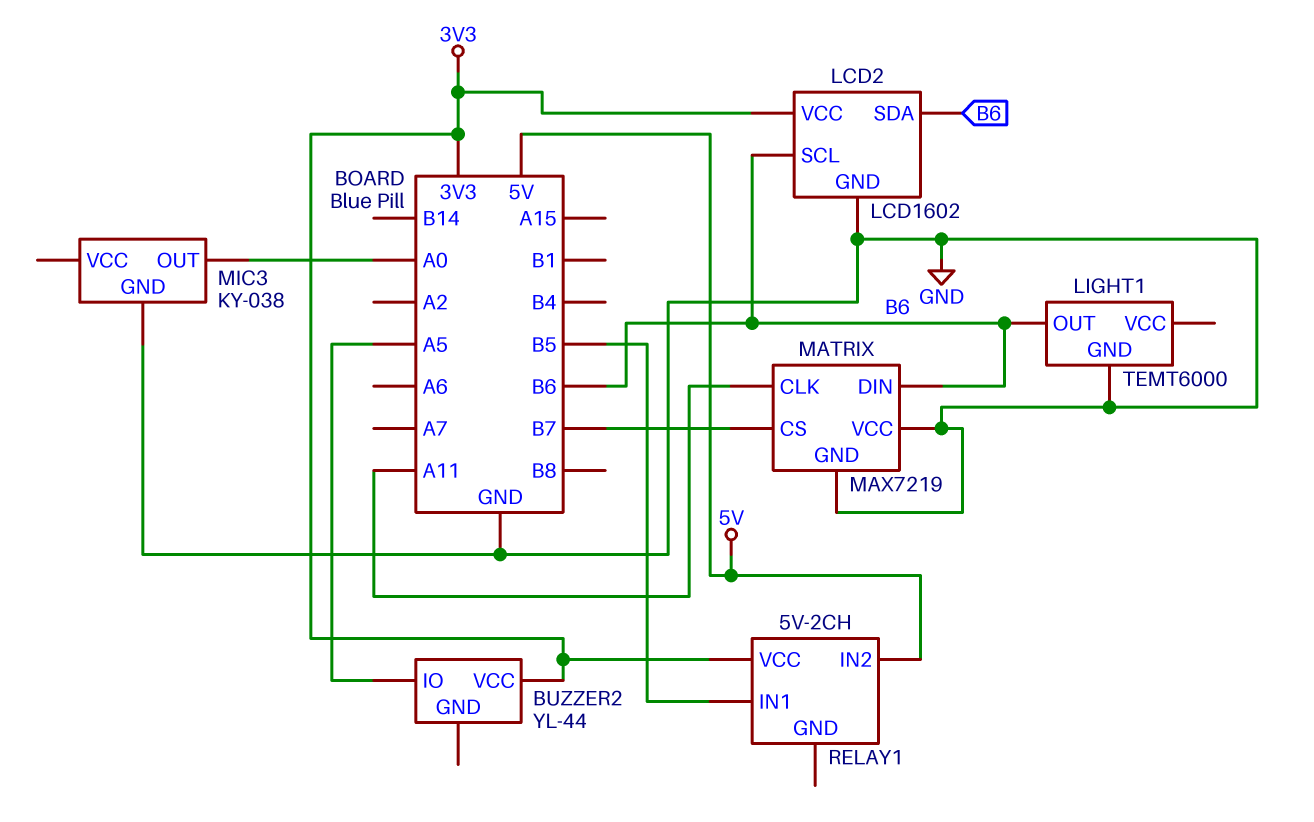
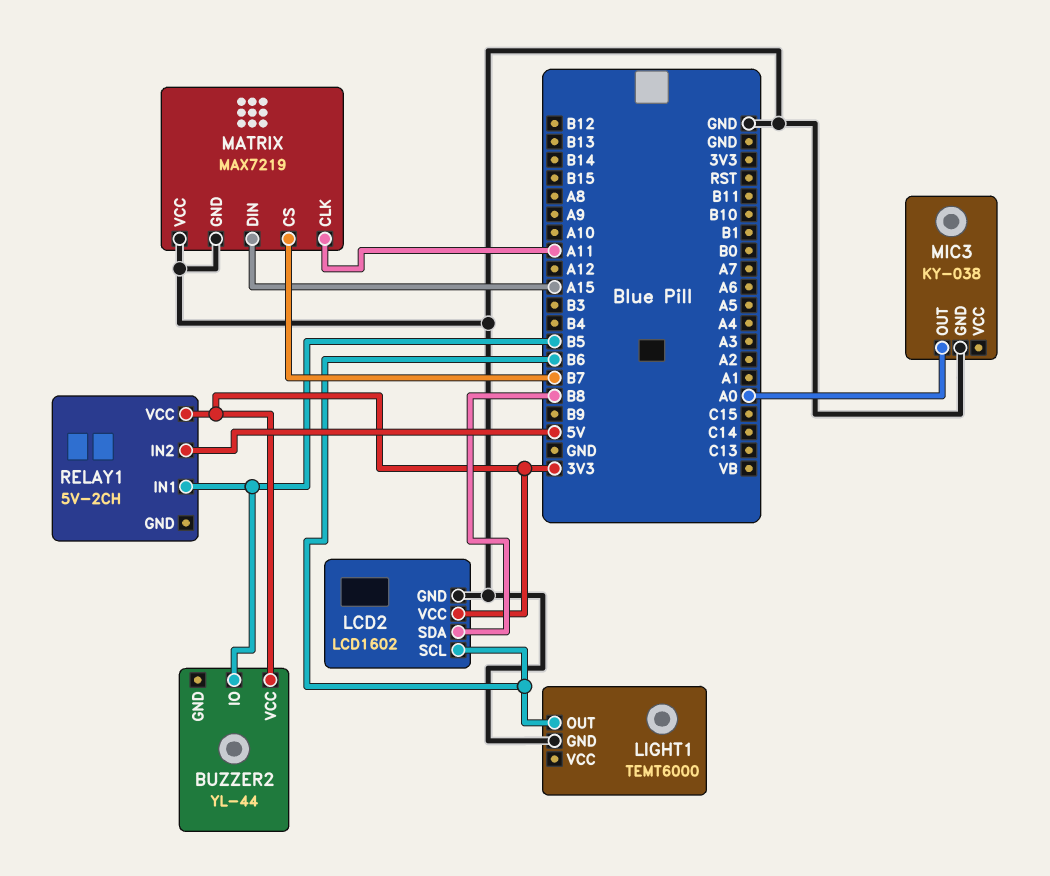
BUZZER2 pin IO: A5 -> B5
LCD2 pin SDA: B6 -> B8
MATRIX pin DIN: B6 -> A15

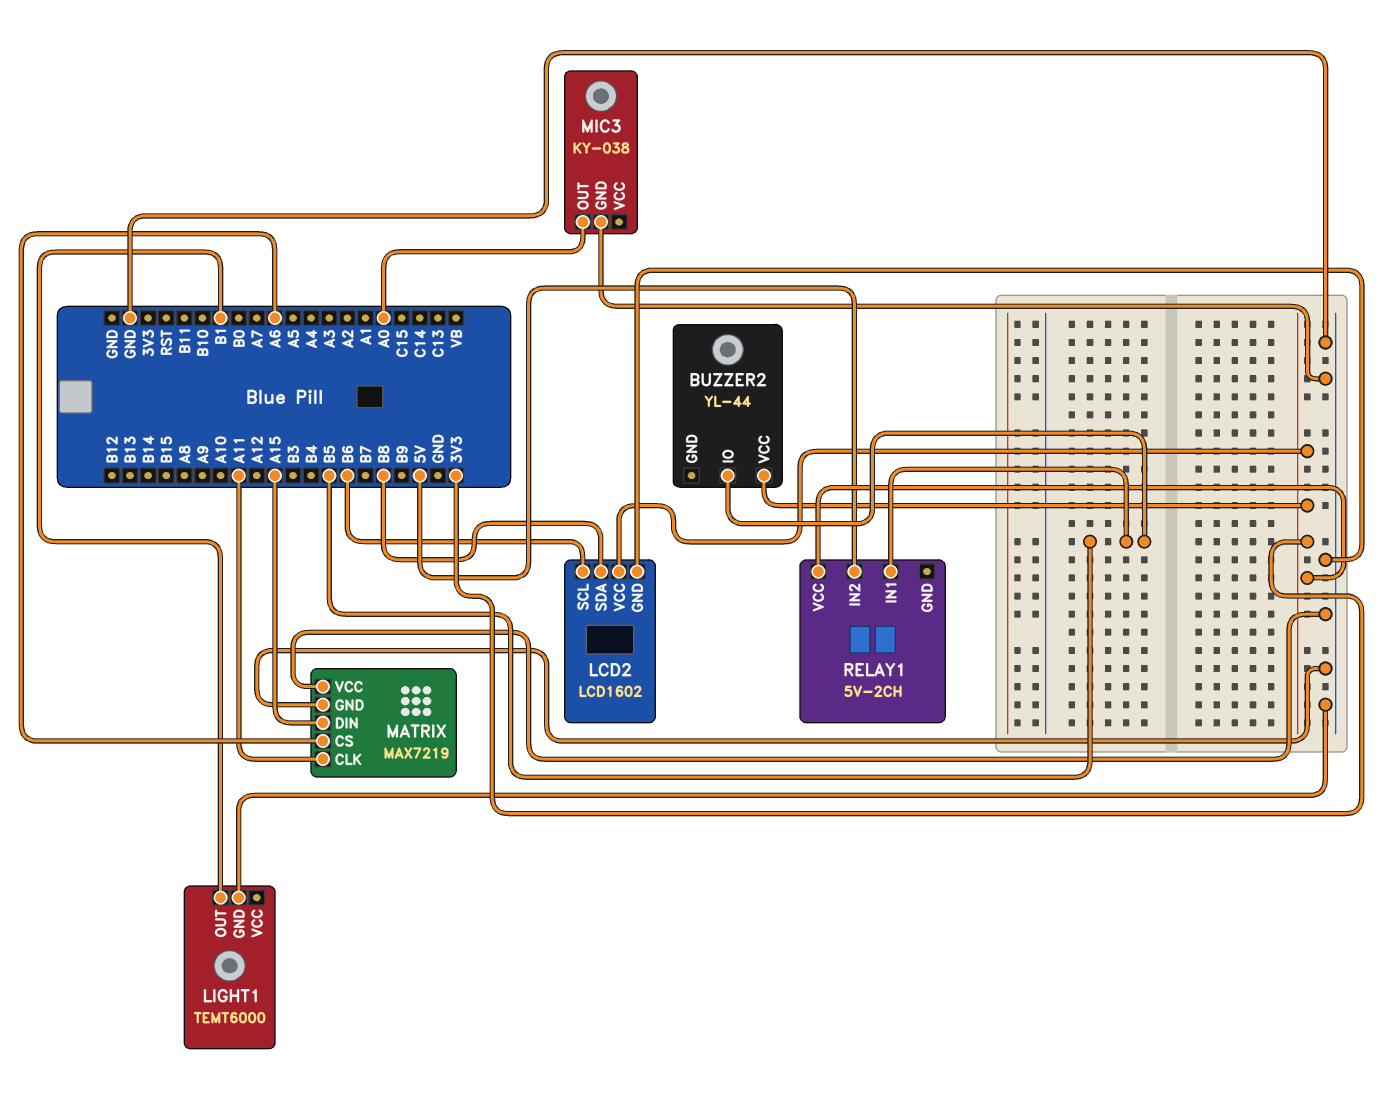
LIGHT1 pin OUT: B6 -> B1
MATRIX pin CS: B7 -> A6

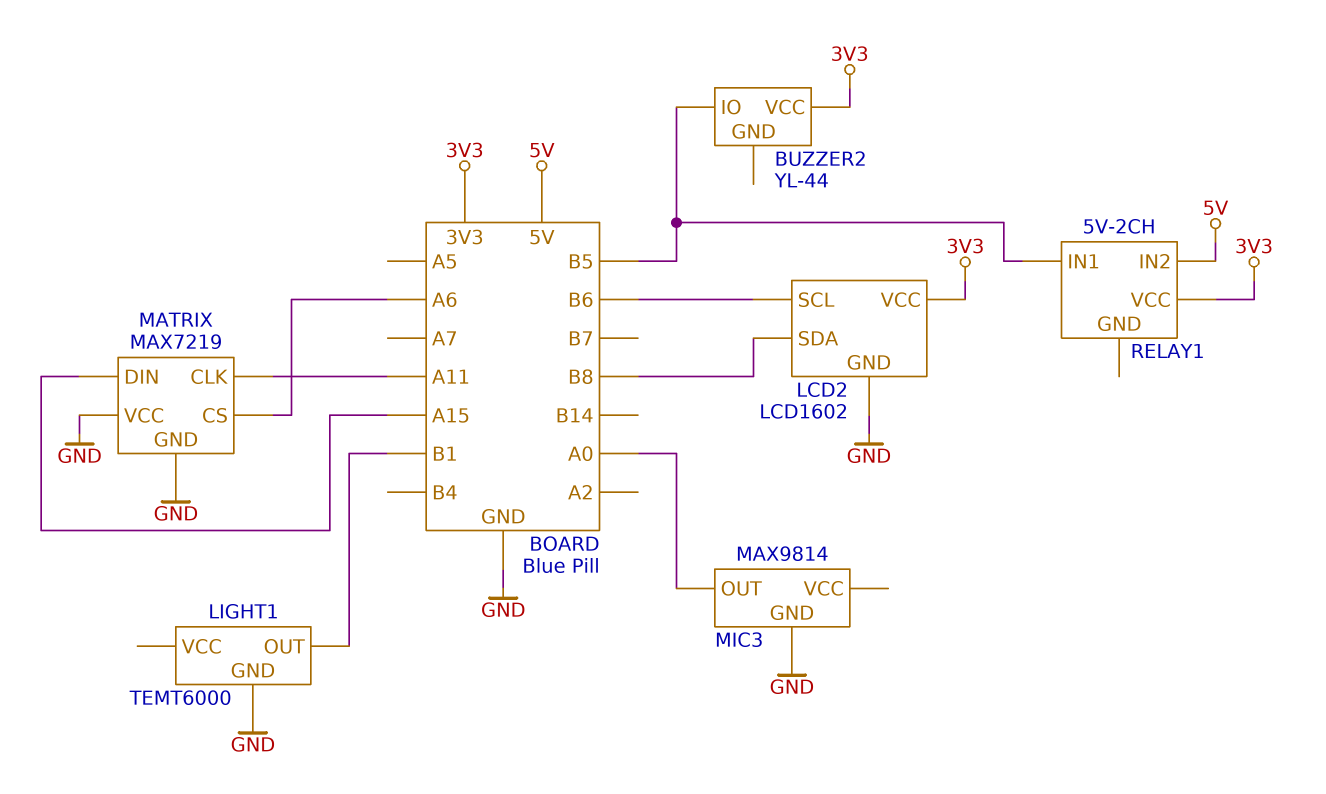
MIC3: KY-038 -> MAX9814

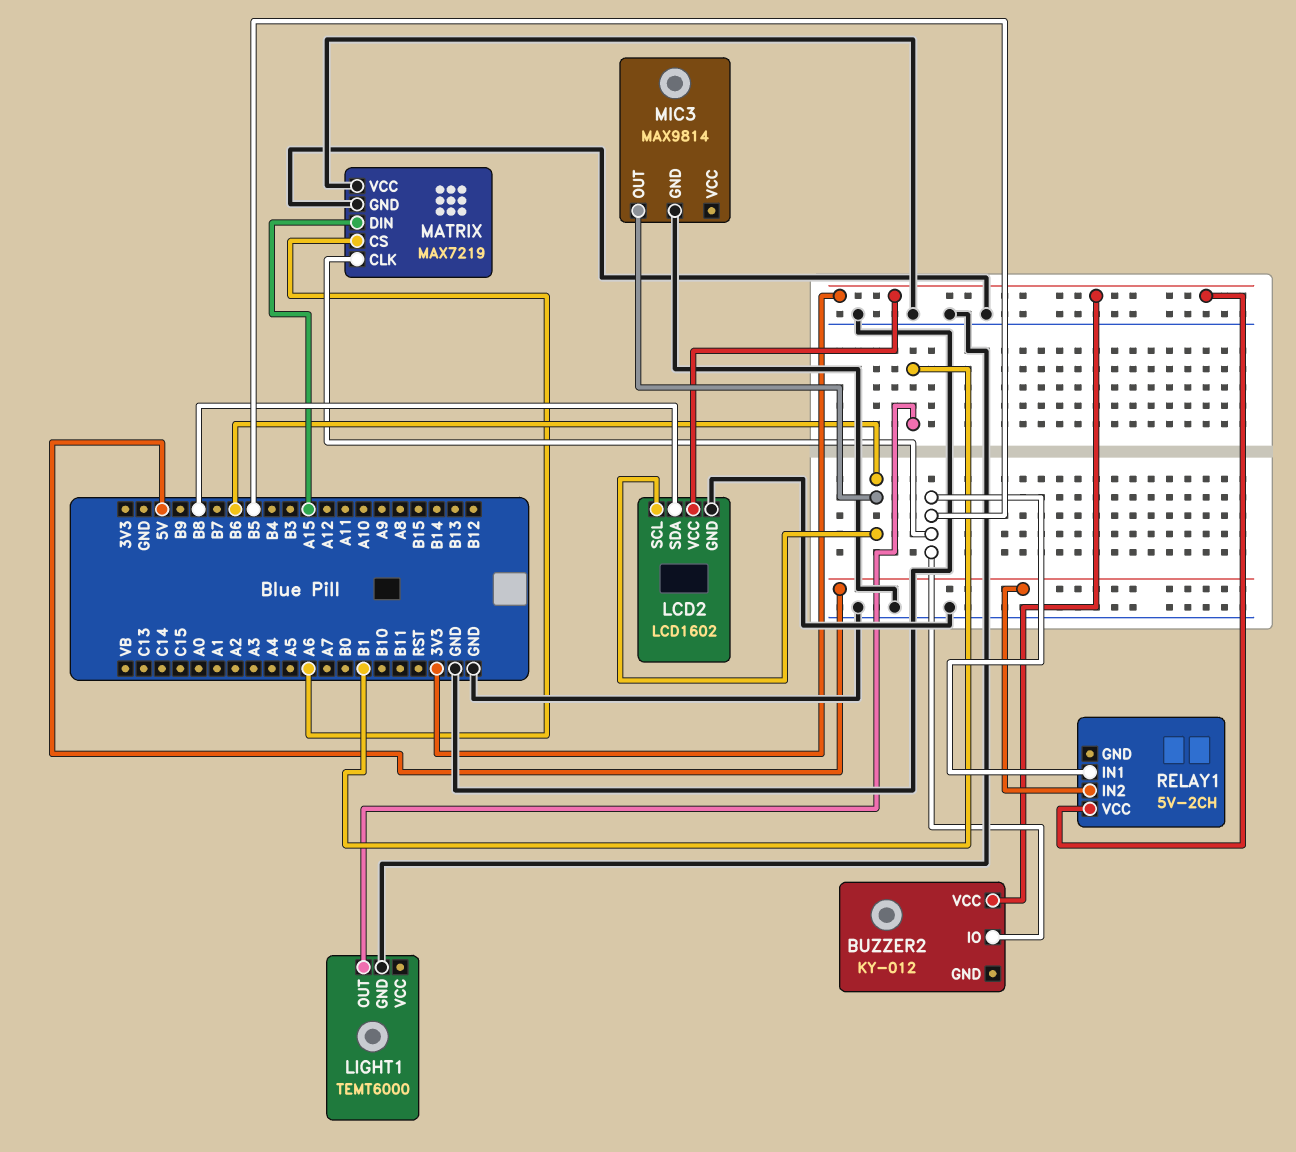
BUZZER2: YL-44 -> KY-012
MATRIX pin CLK: A11 -> B5
MIC3 pin OUT: A0 -> B6

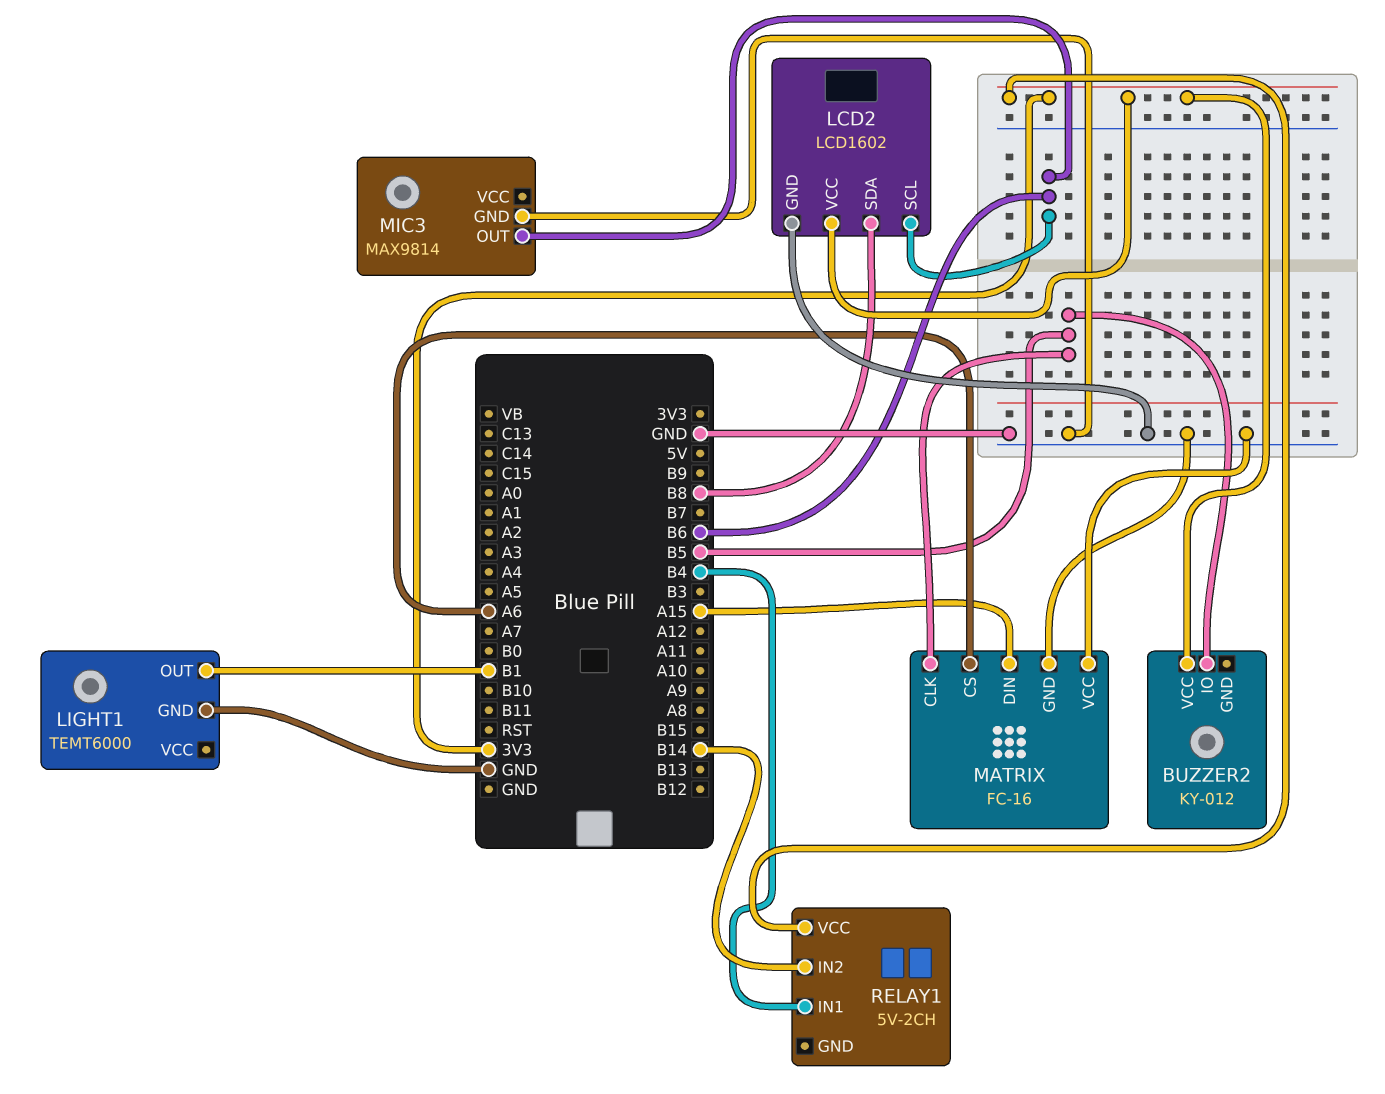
MATRIX: MAX7219 -> FC-16
RELAY1 pin IN1: B5 -> B4
RELAY1 pin IN2: 5V -> B14

